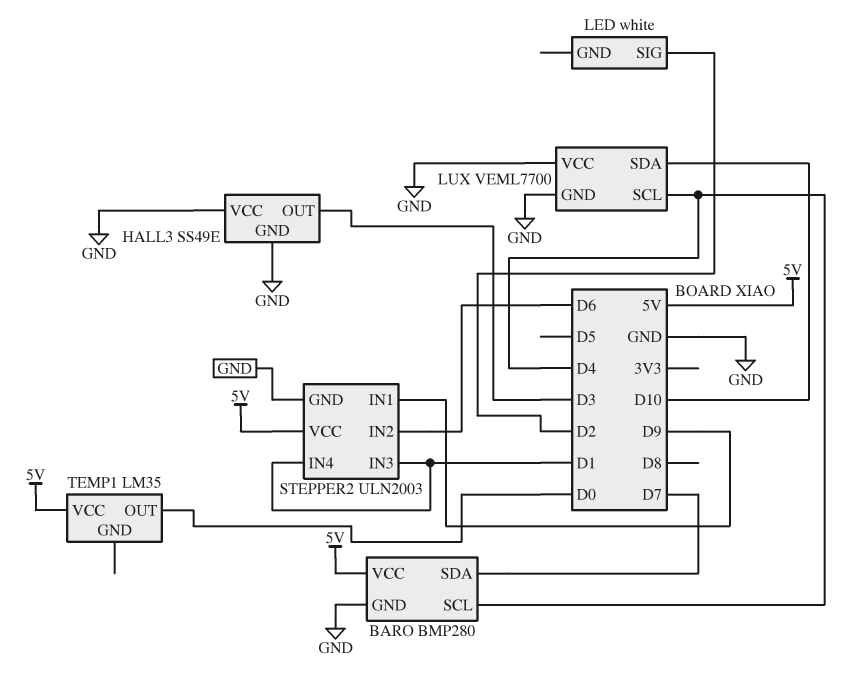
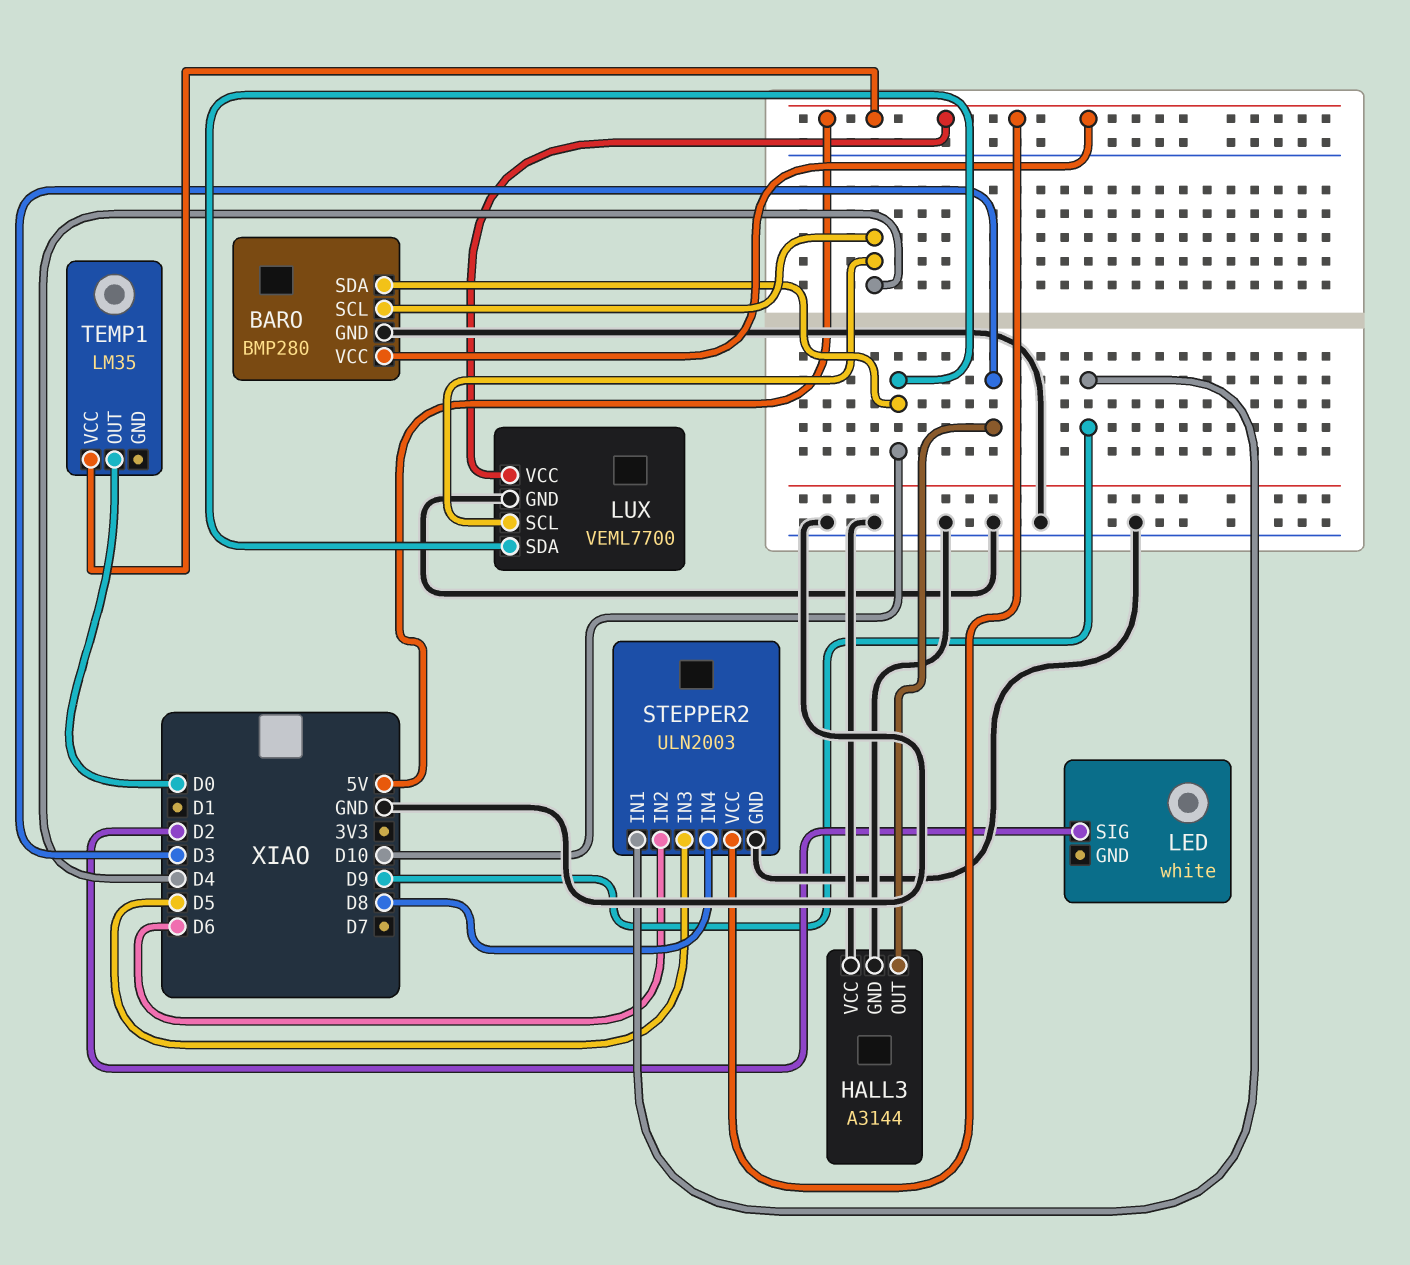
BARO pin SDA: D7 -> D10
HALL3: SS49E -> A3144
LUX pin VCC: GND -> 5V
STEPPER2 pin IN3: D1 -> D5
STEPPER2 pin IN4: D1 -> D8

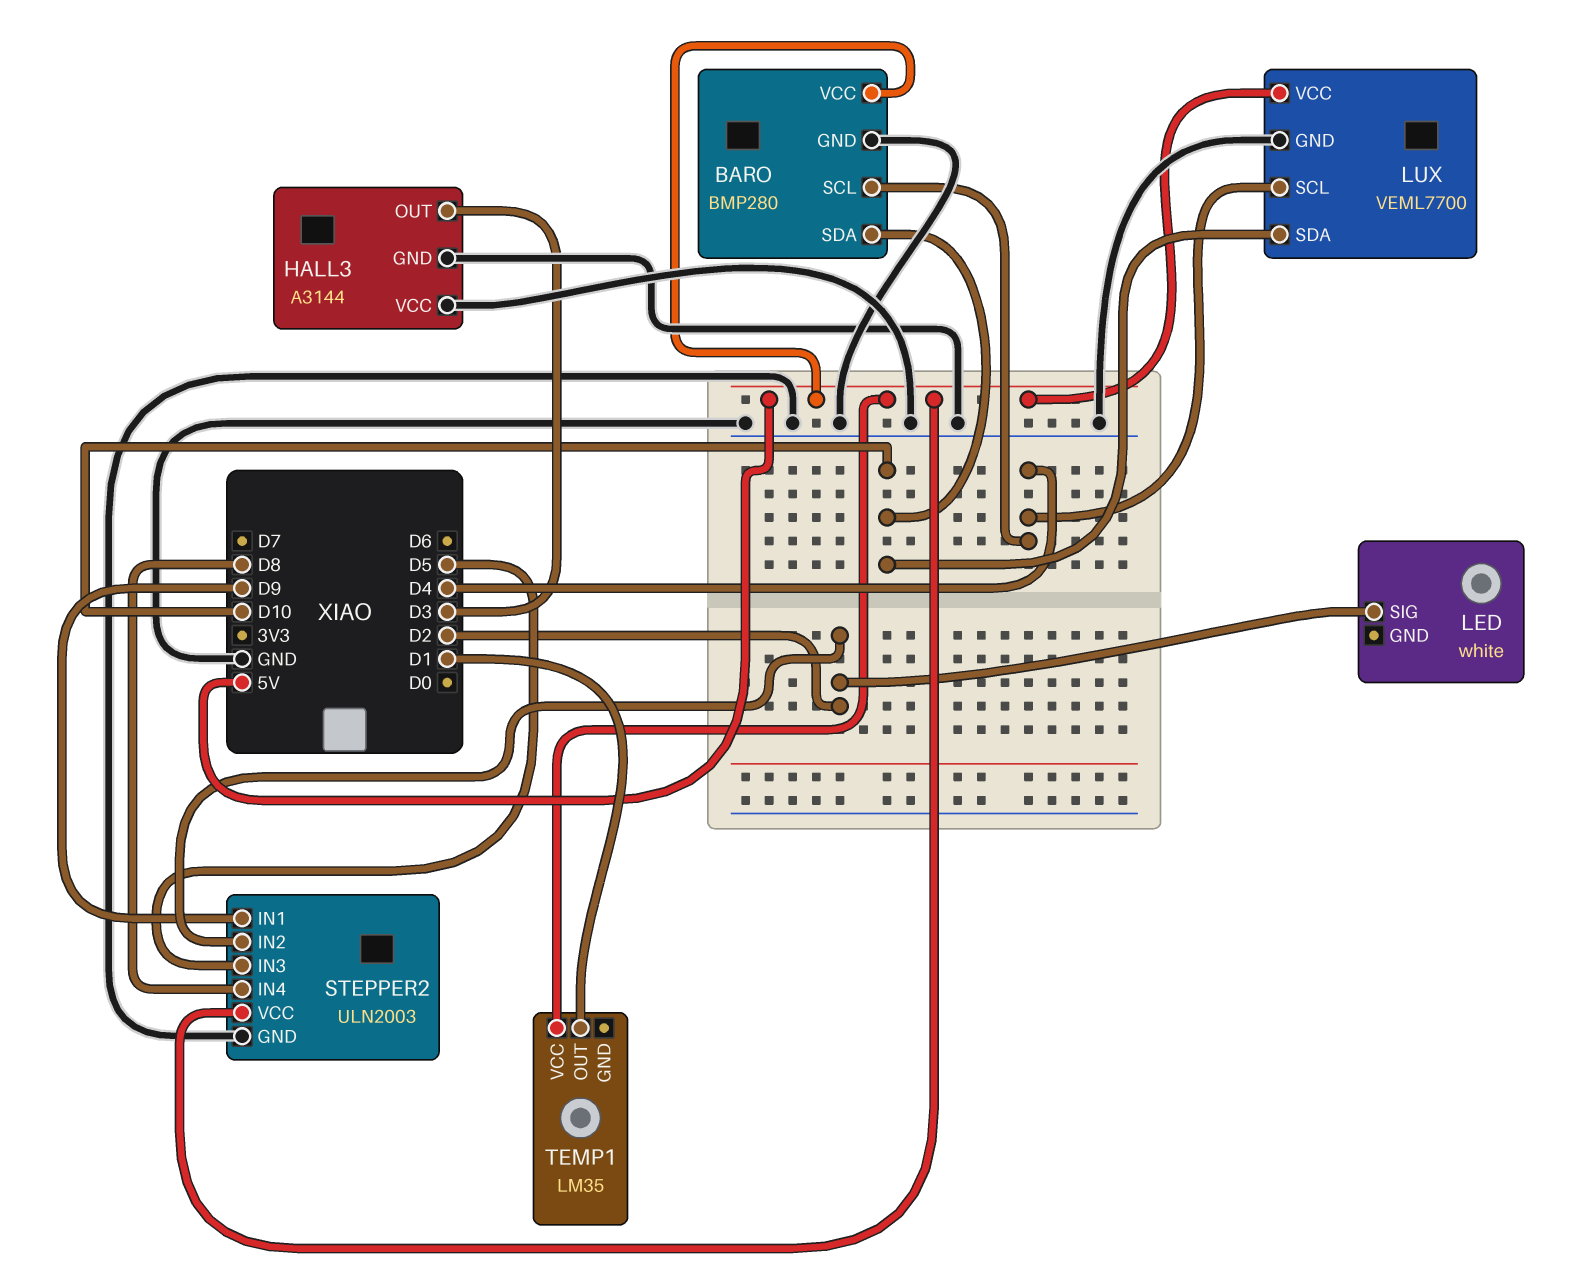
STEPPER2 pin IN2: D6 -> D2
TEMP1 pin OUT: D0 -> D1

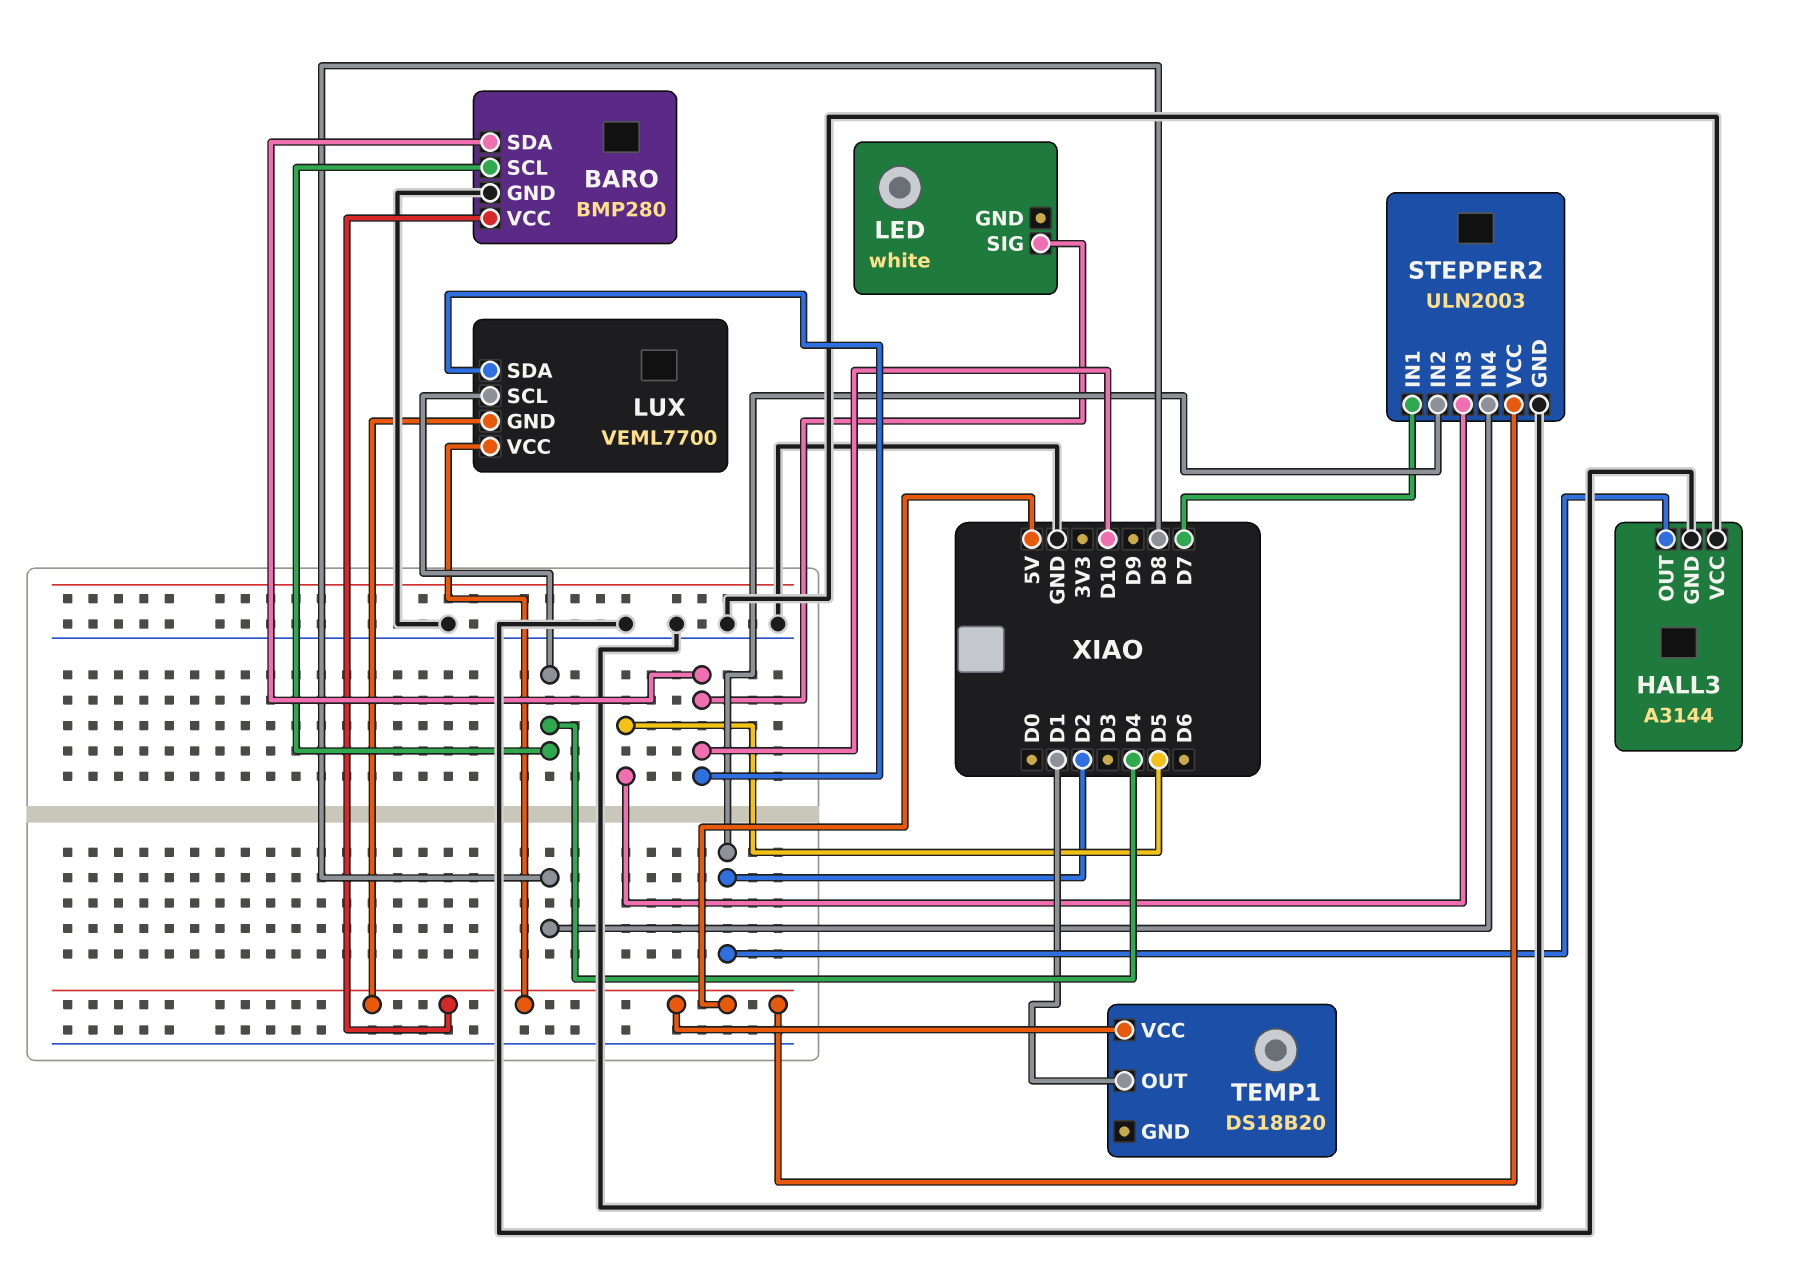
HALL3 pin OUT: D3 -> D2
LED pin SIG: D2 -> D10
LUX pin GND: GND -> 5V
STEPPER2 pin IN1: D9 -> D7
TEMP1: LM35 -> DS18B20

